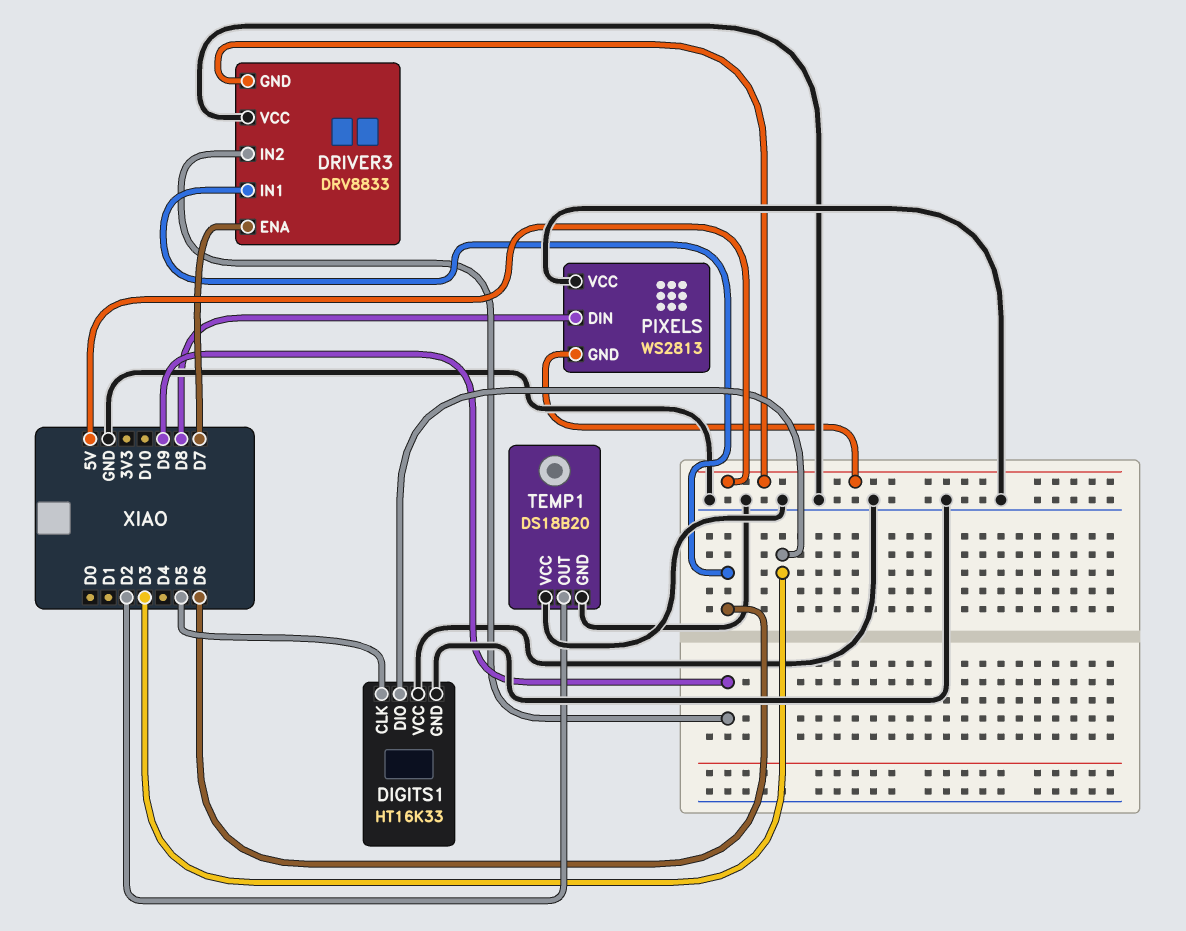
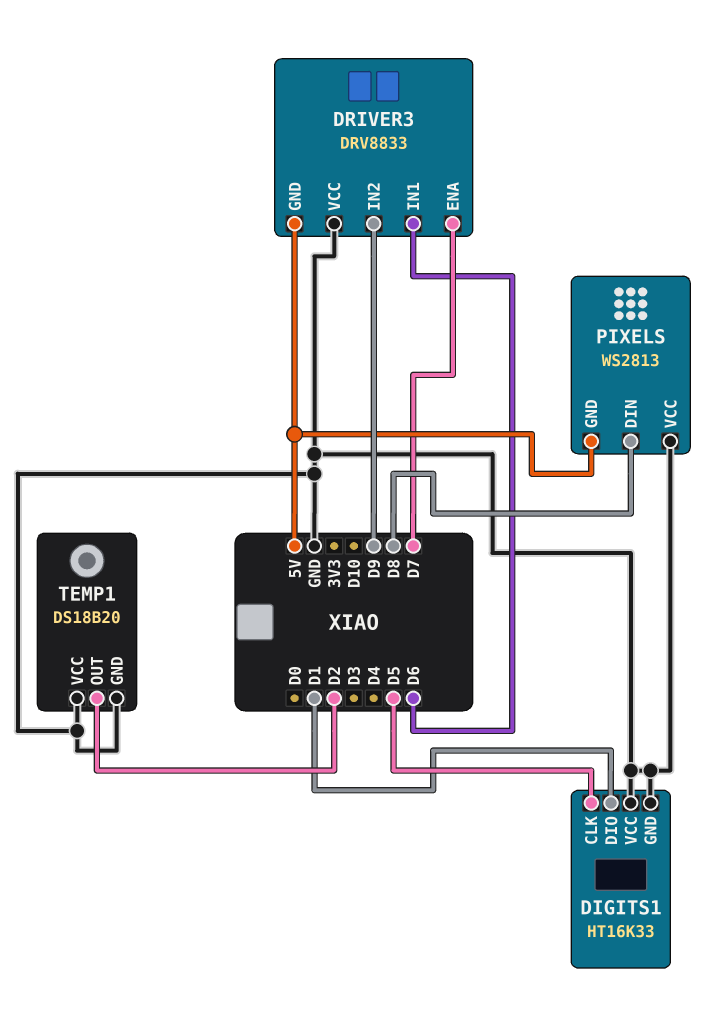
DIGITS1 pin DIO: D3 -> D1

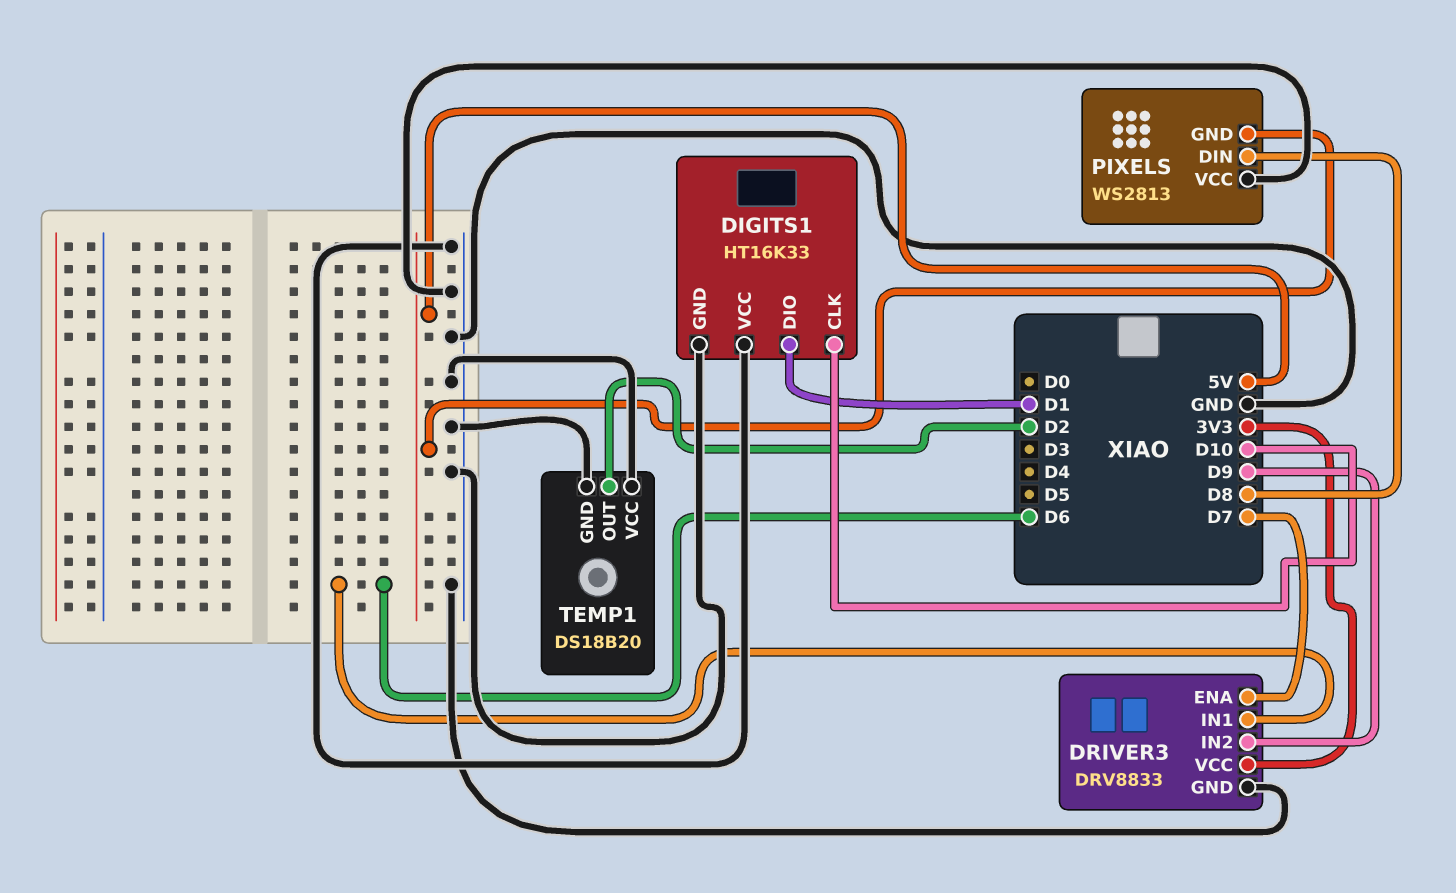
DIGITS1 pin CLK: D5 -> D10
DRIVER3 pin GND: 5V -> GND
DRIVER3 pin VCC: GND -> 3V3

